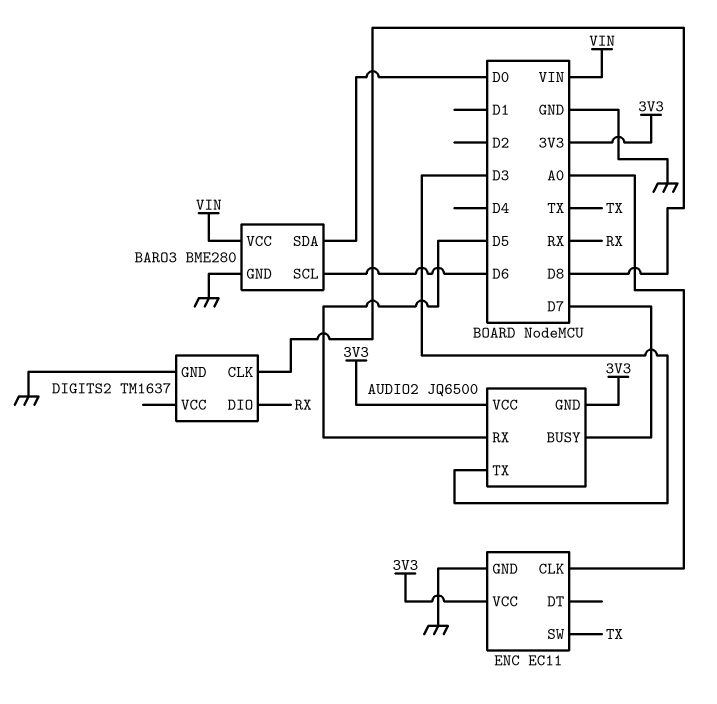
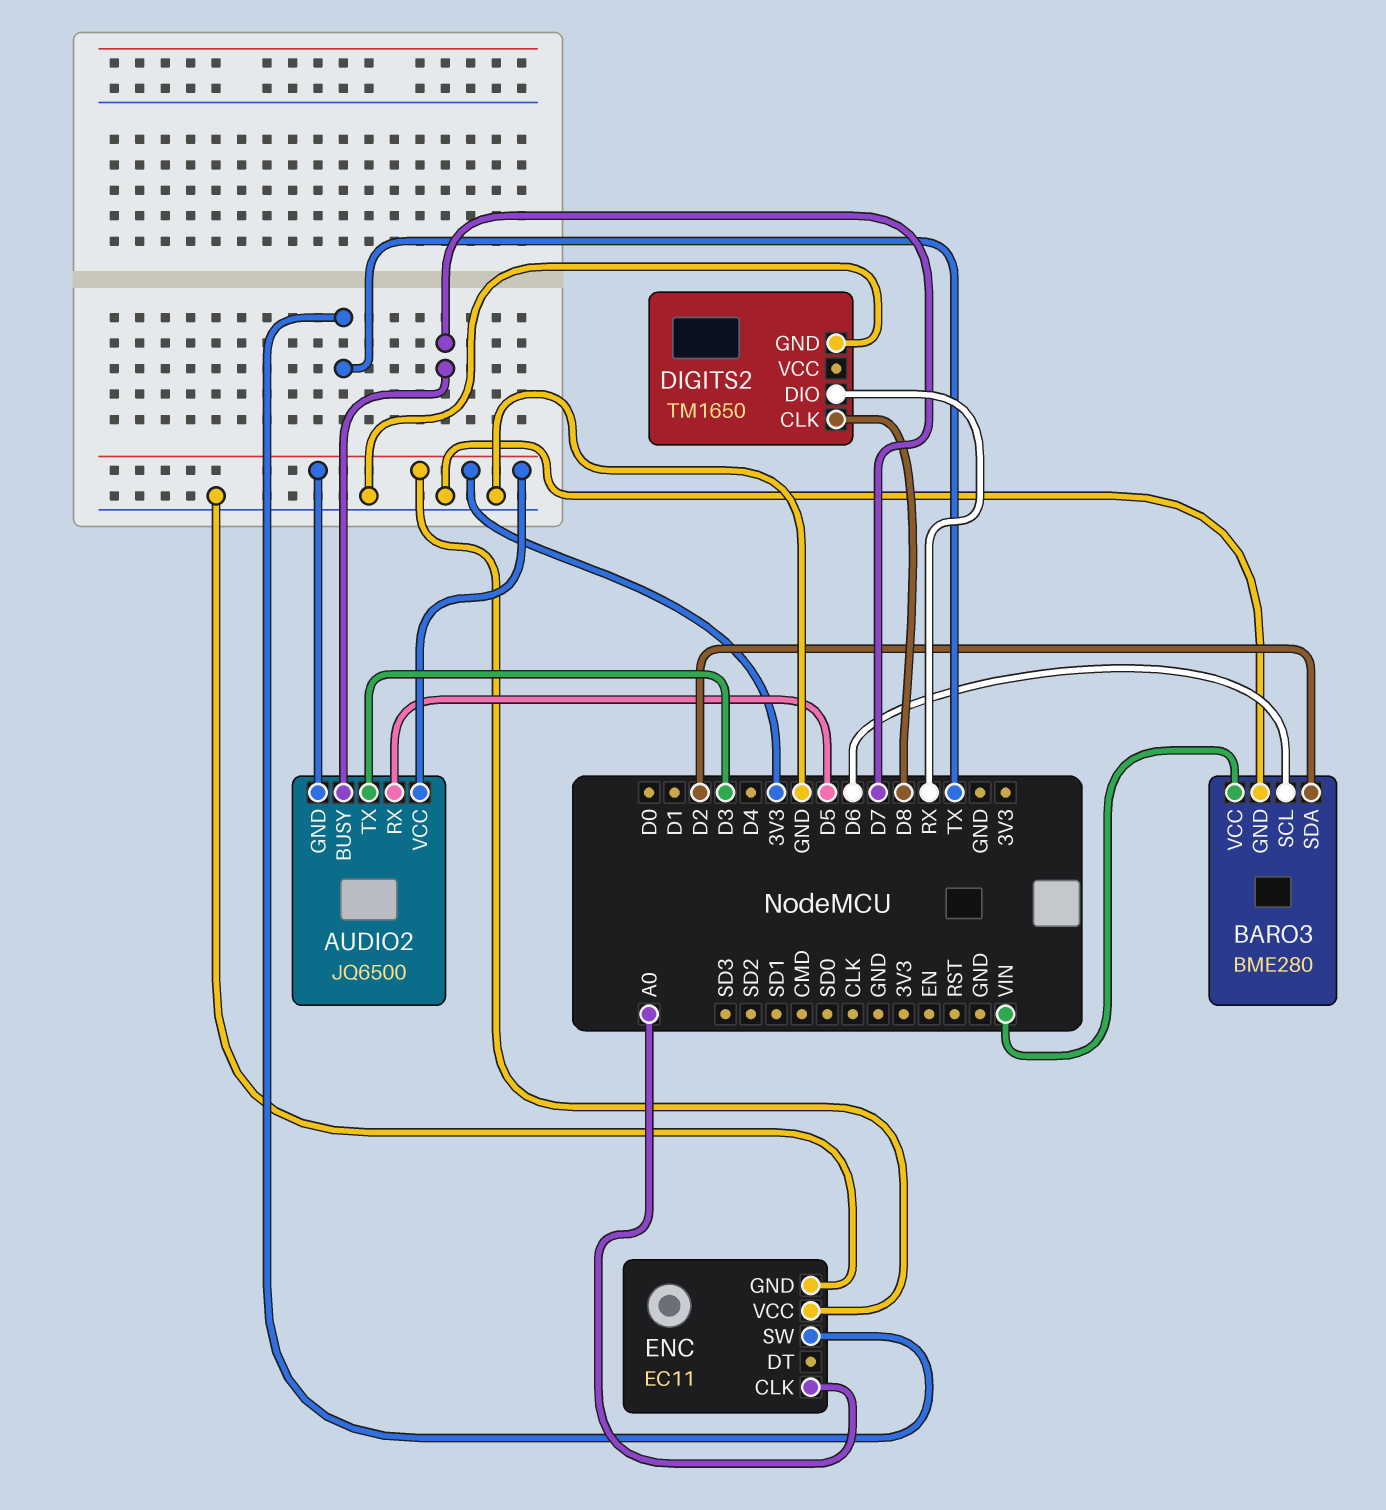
BARO3 pin SDA: D0 -> D2
DIGITS2: TM1637 -> TM1650

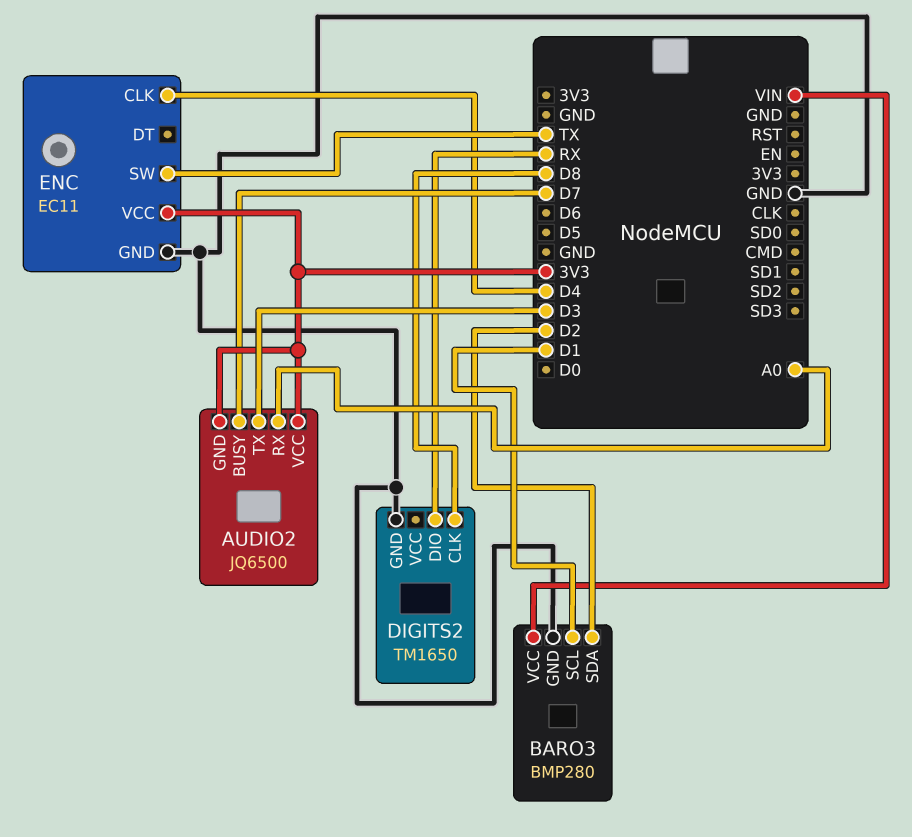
AUDIO2 pin RX: D5 -> A0
BARO3: BME280 -> BMP280
BARO3 pin SCL: D6 -> D1
ENC pin CLK: A0 -> D4

